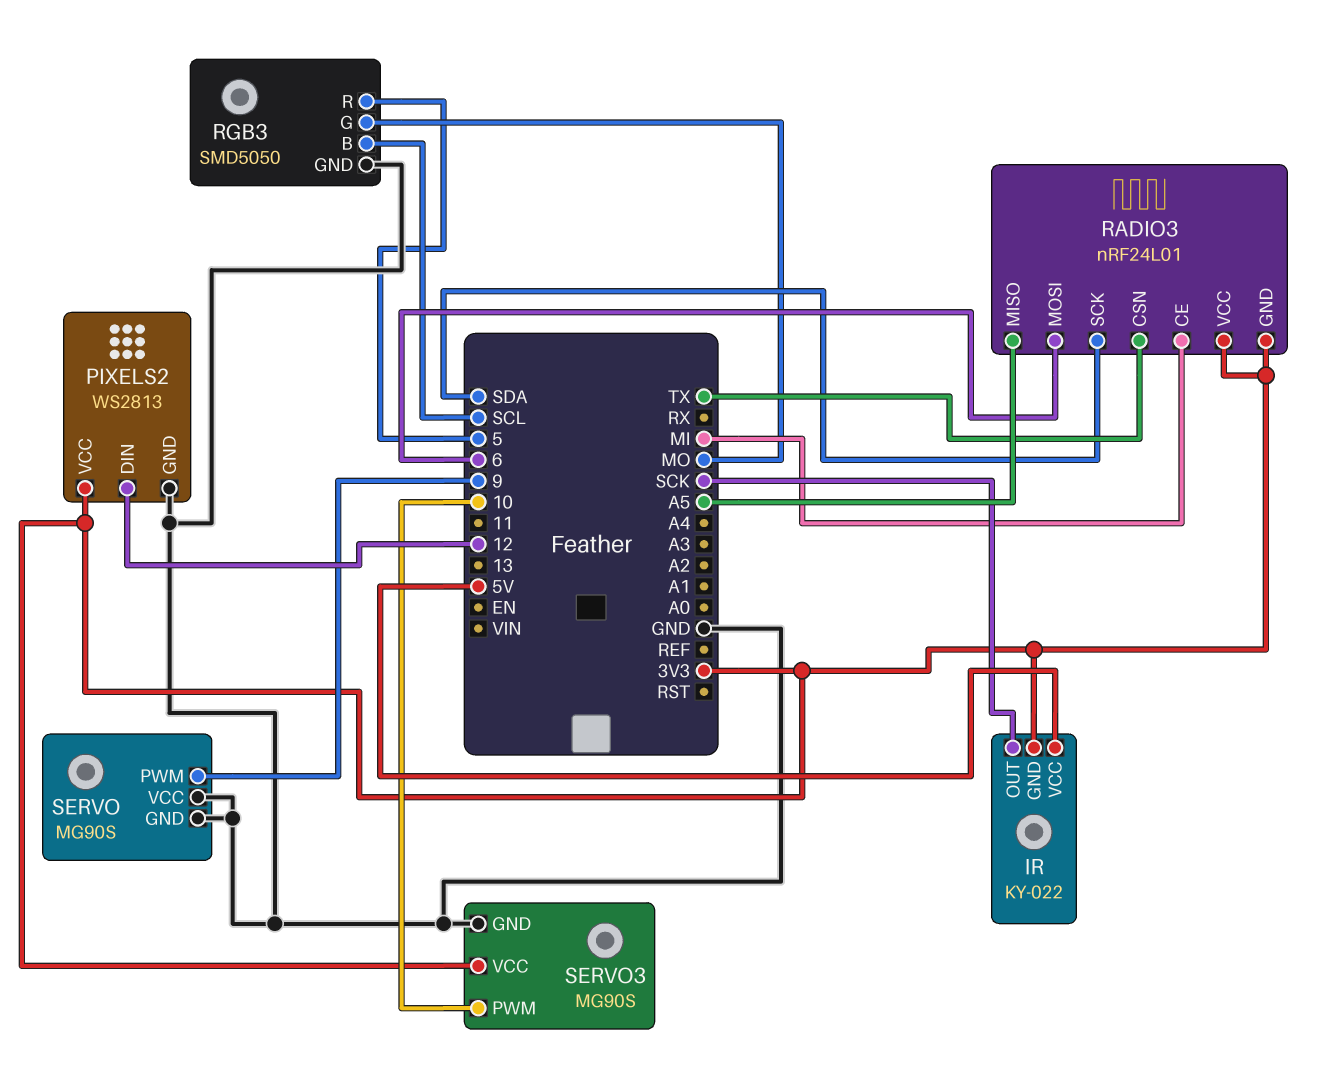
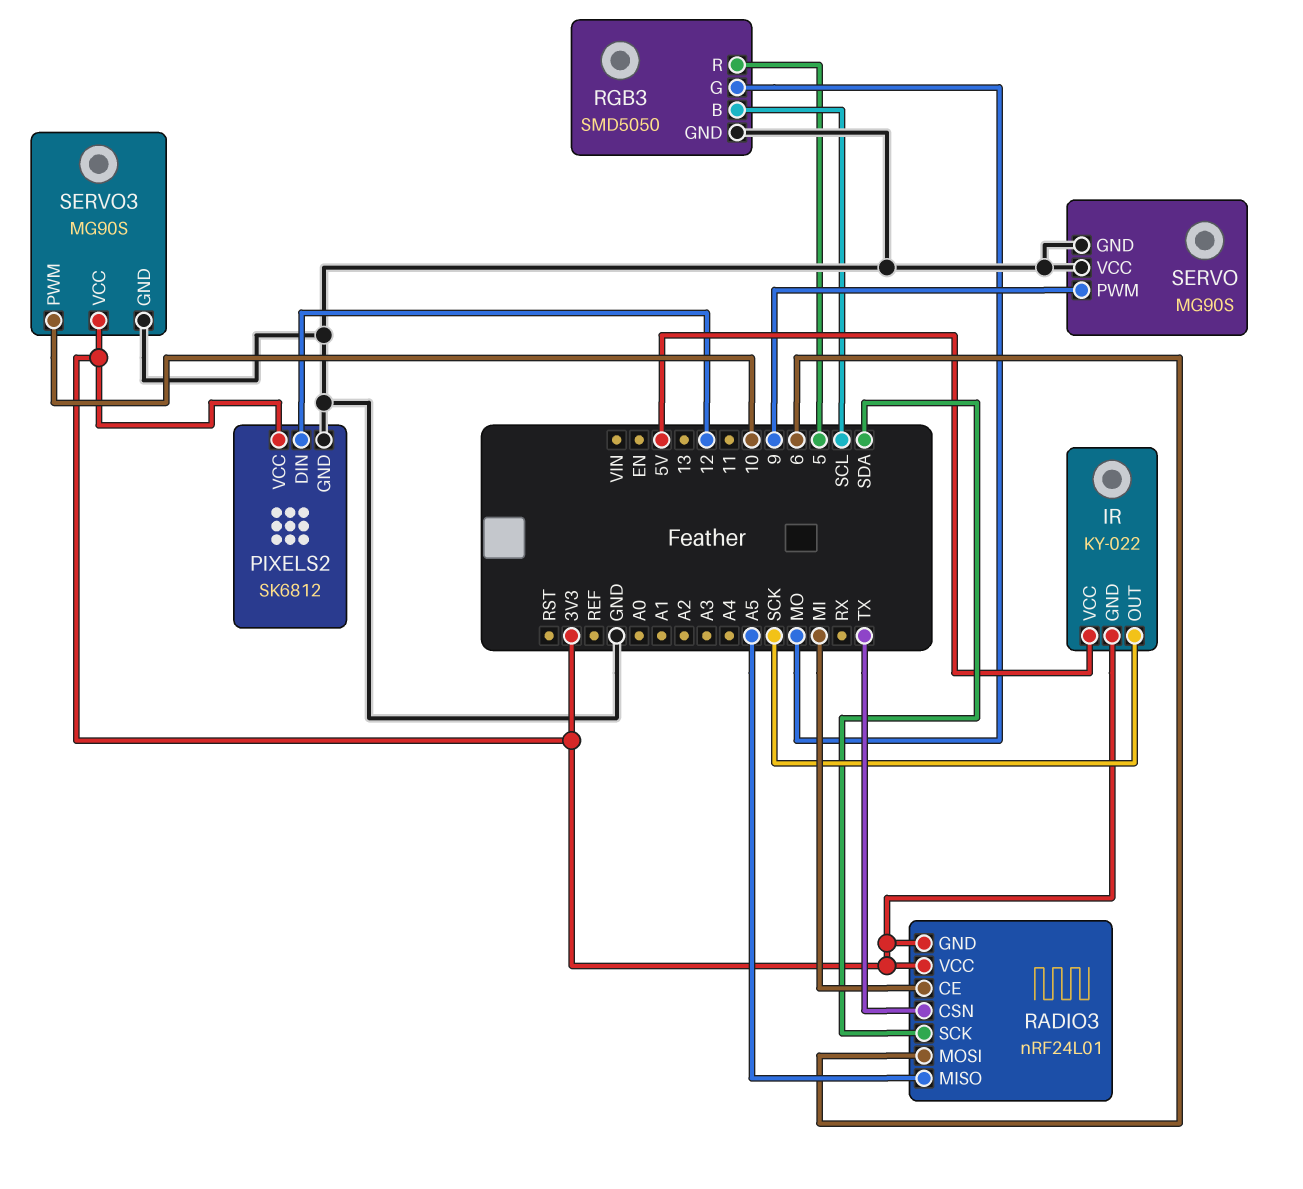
PIXELS2: WS2813 -> SK6812

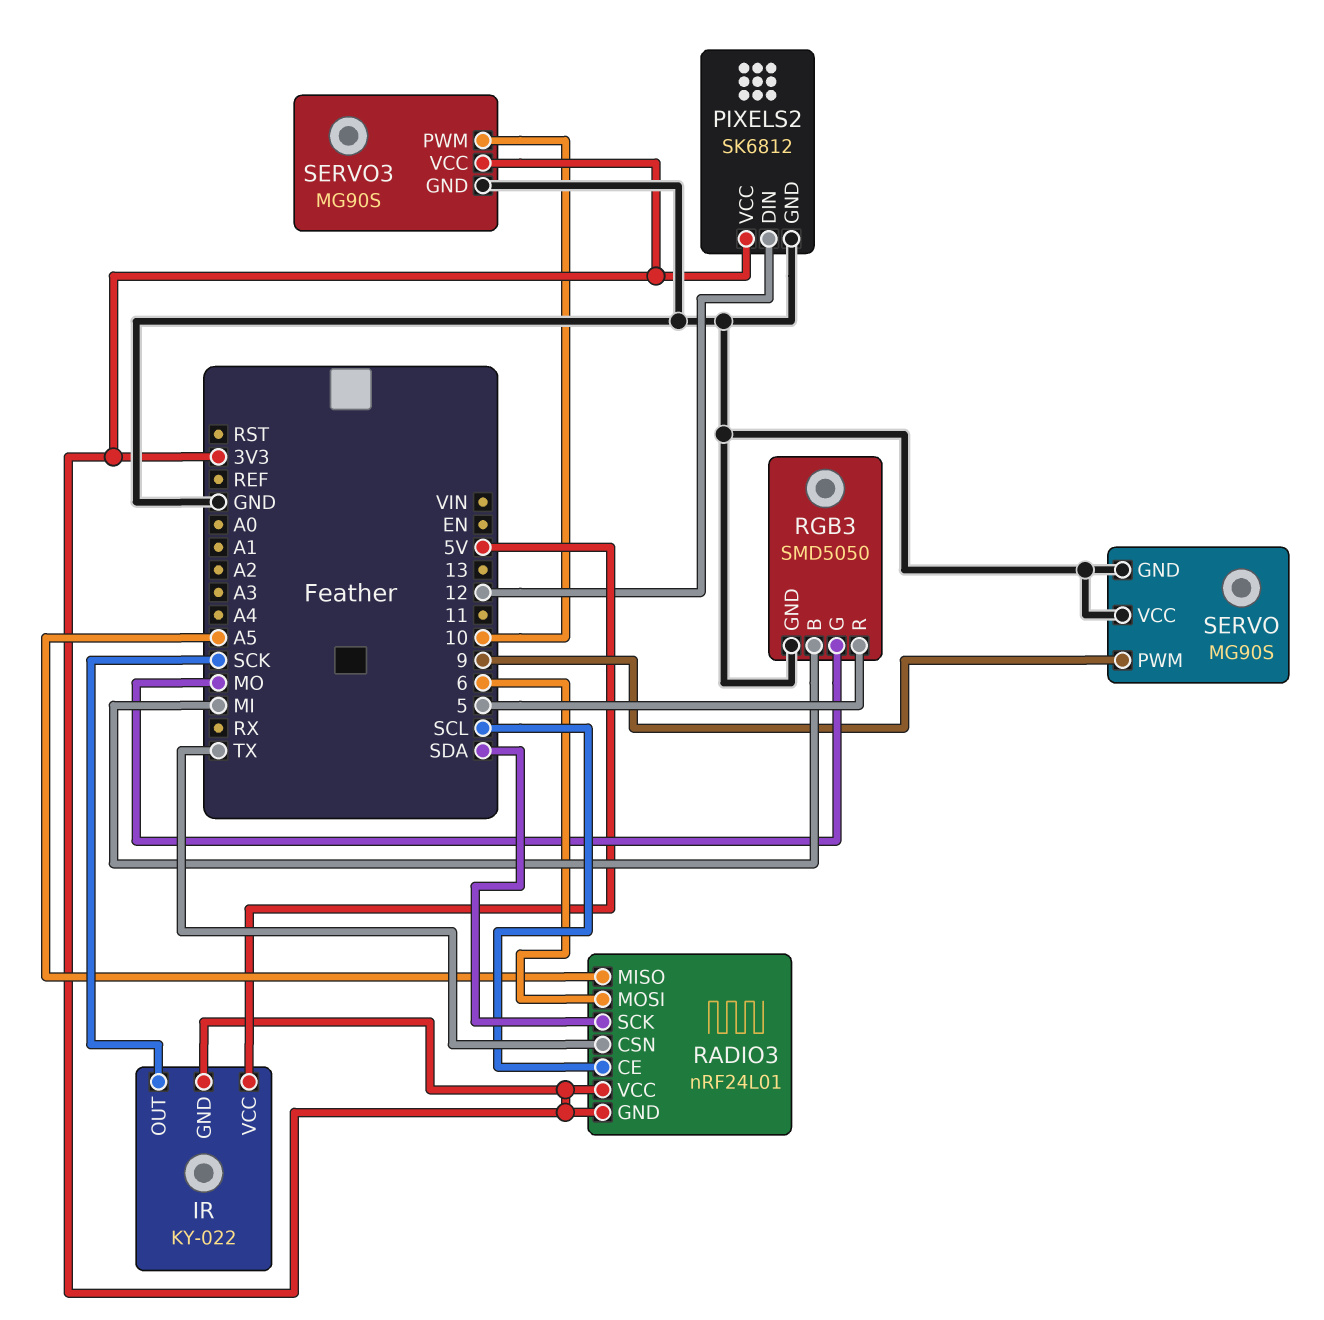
RADIO3 pin CE: MI -> SCL
RGB3 pin B: SCL -> MI

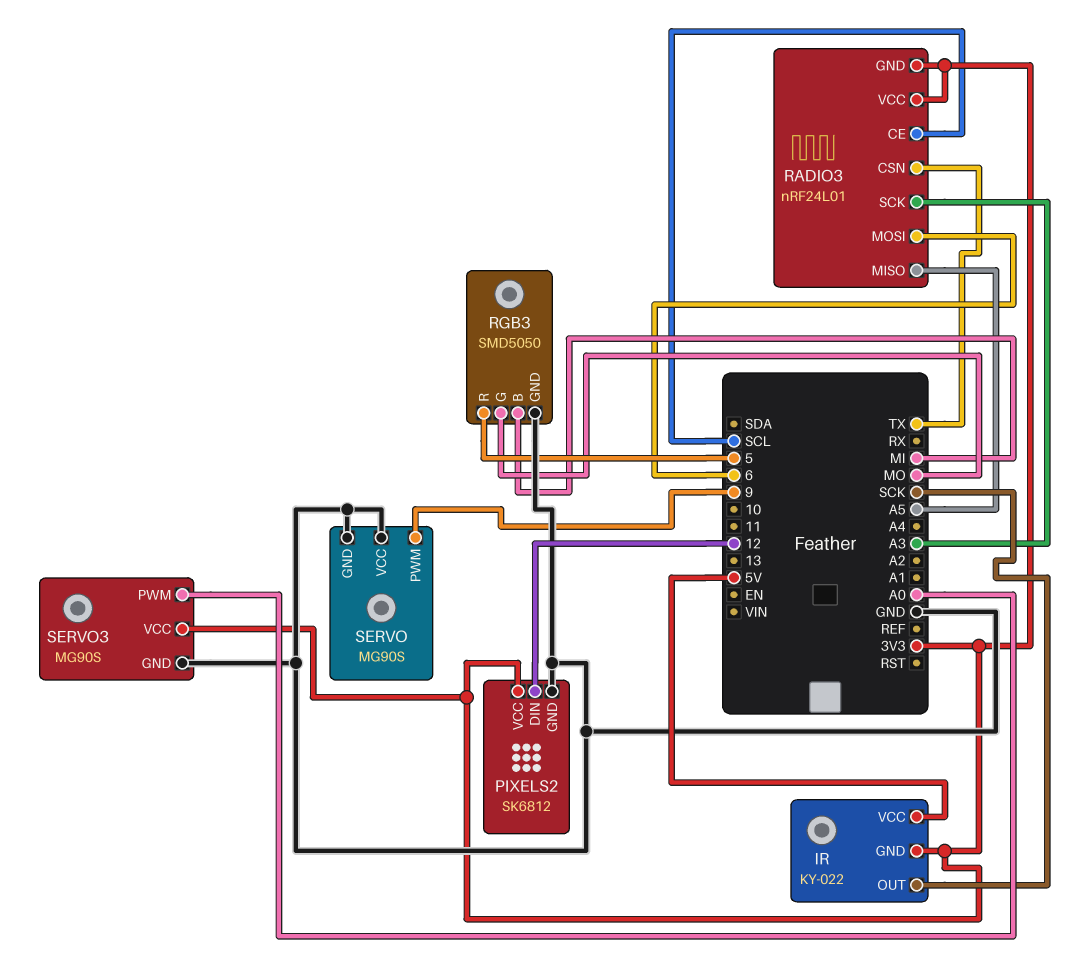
RADIO3 pin SCK: SDA -> A3
SERVO3 pin PWM: 10 -> A0

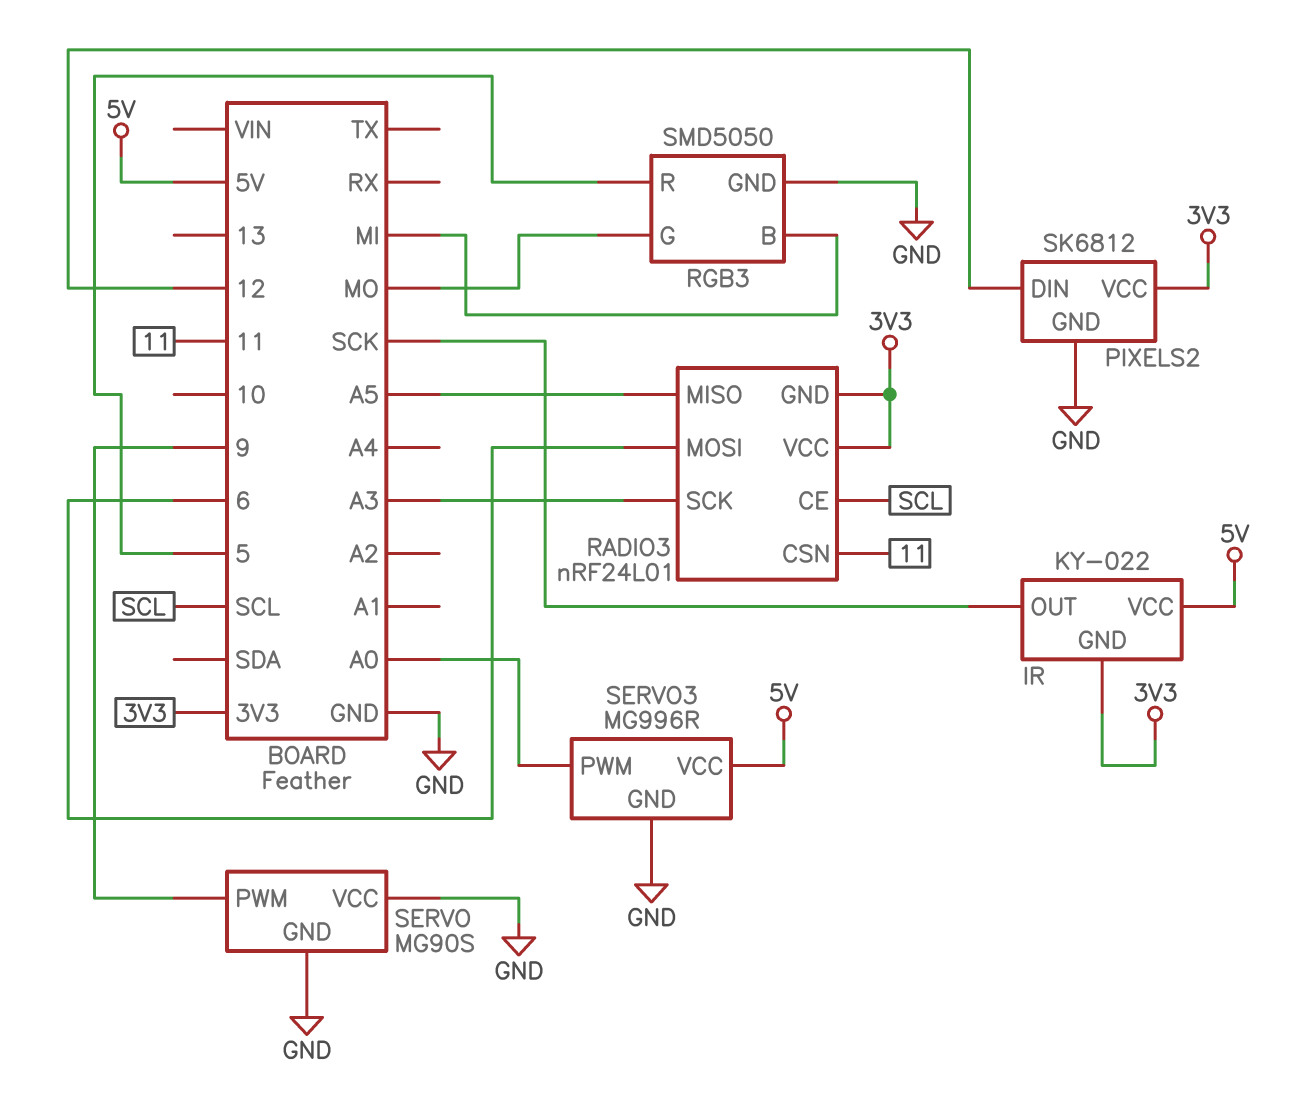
RADIO3 pin CSN: TX -> 11
SERVO3: MG90S -> MG996R
SERVO3 pin VCC: 3V3 -> 5V

